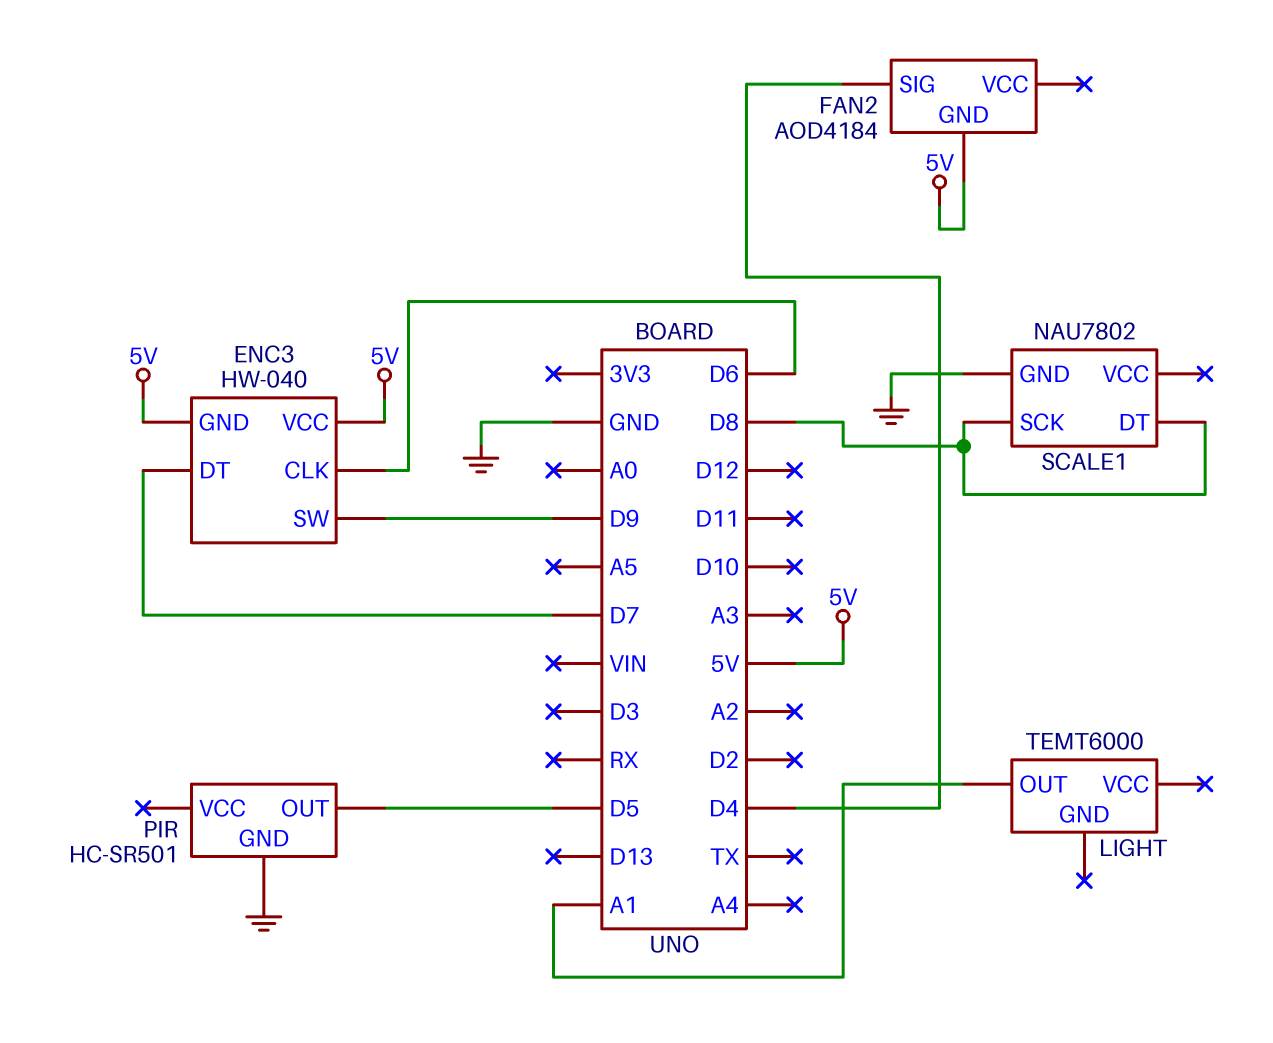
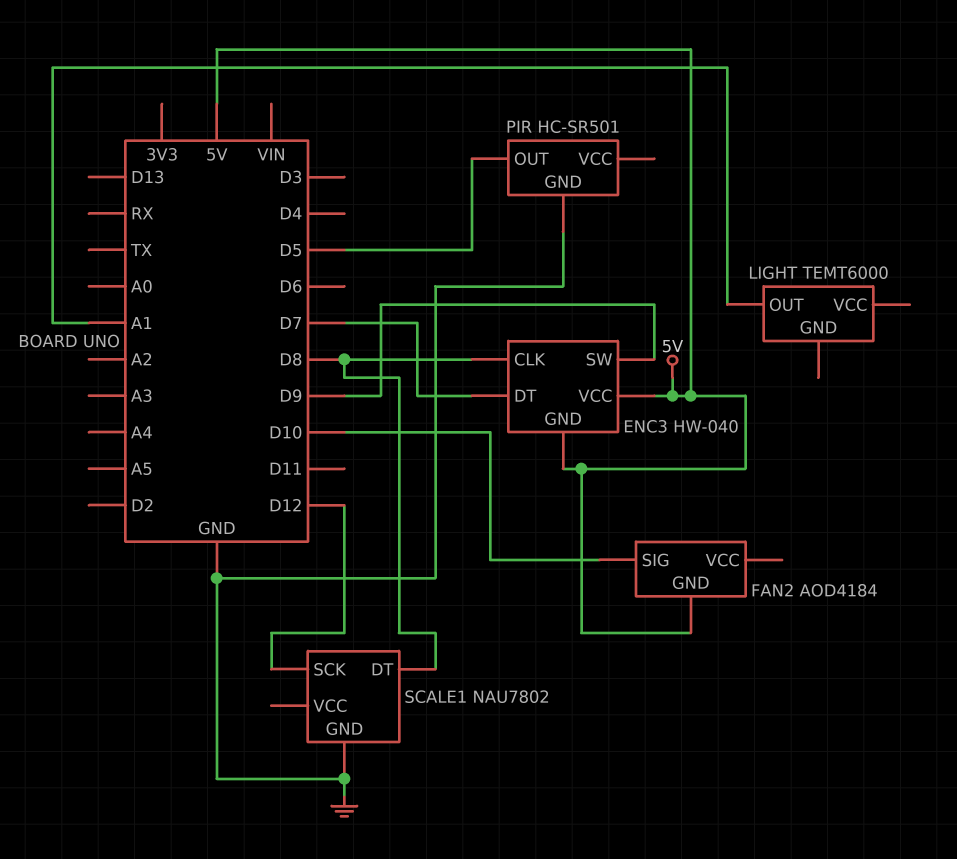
ENC3 pin CLK: D6 -> D8
FAN2 pin SIG: D4 -> D10
SCALE1 pin SCK: D8 -> D12

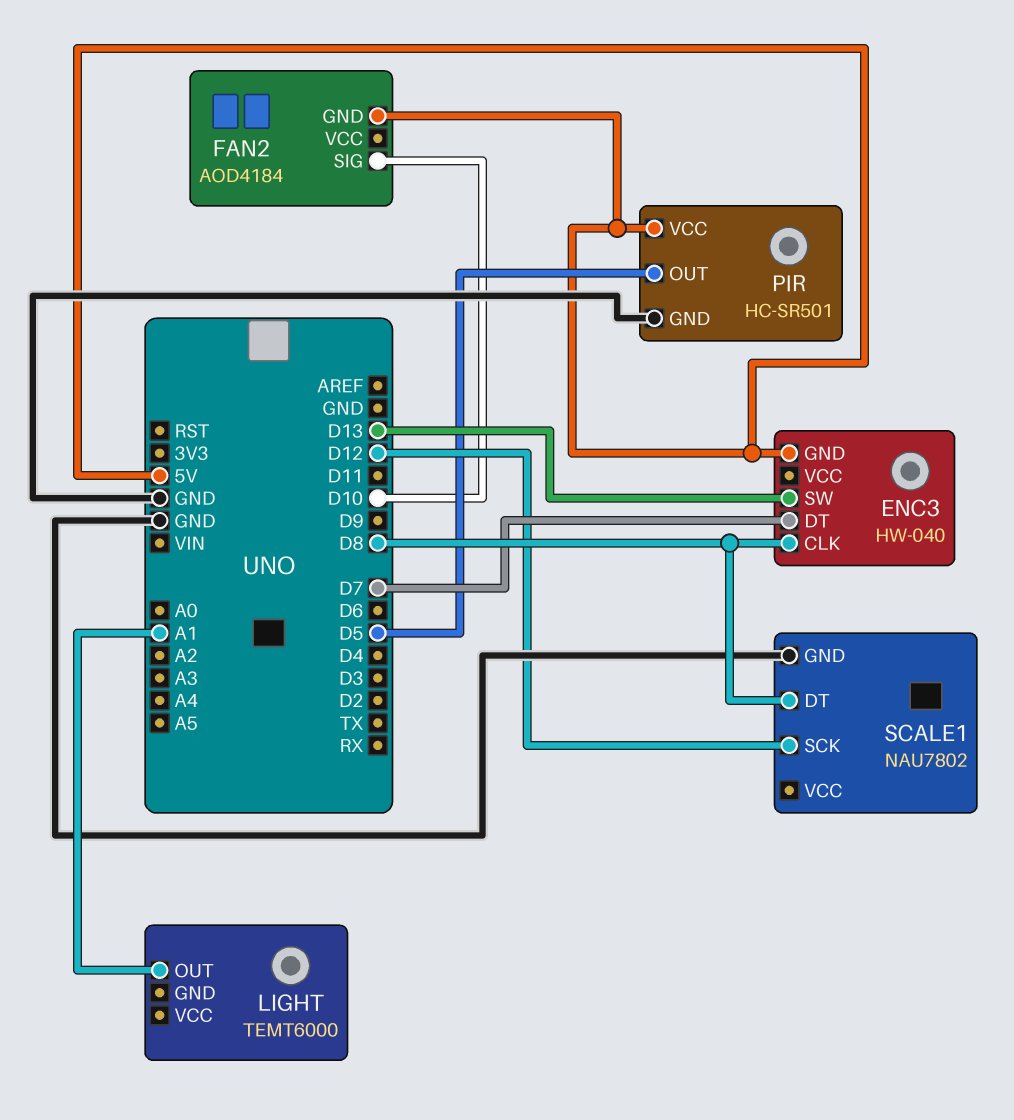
ENC3 pin SW: D9 -> D13
ENC3 pin VCC: 5V -> none
PIR pin VCC: none -> 5V

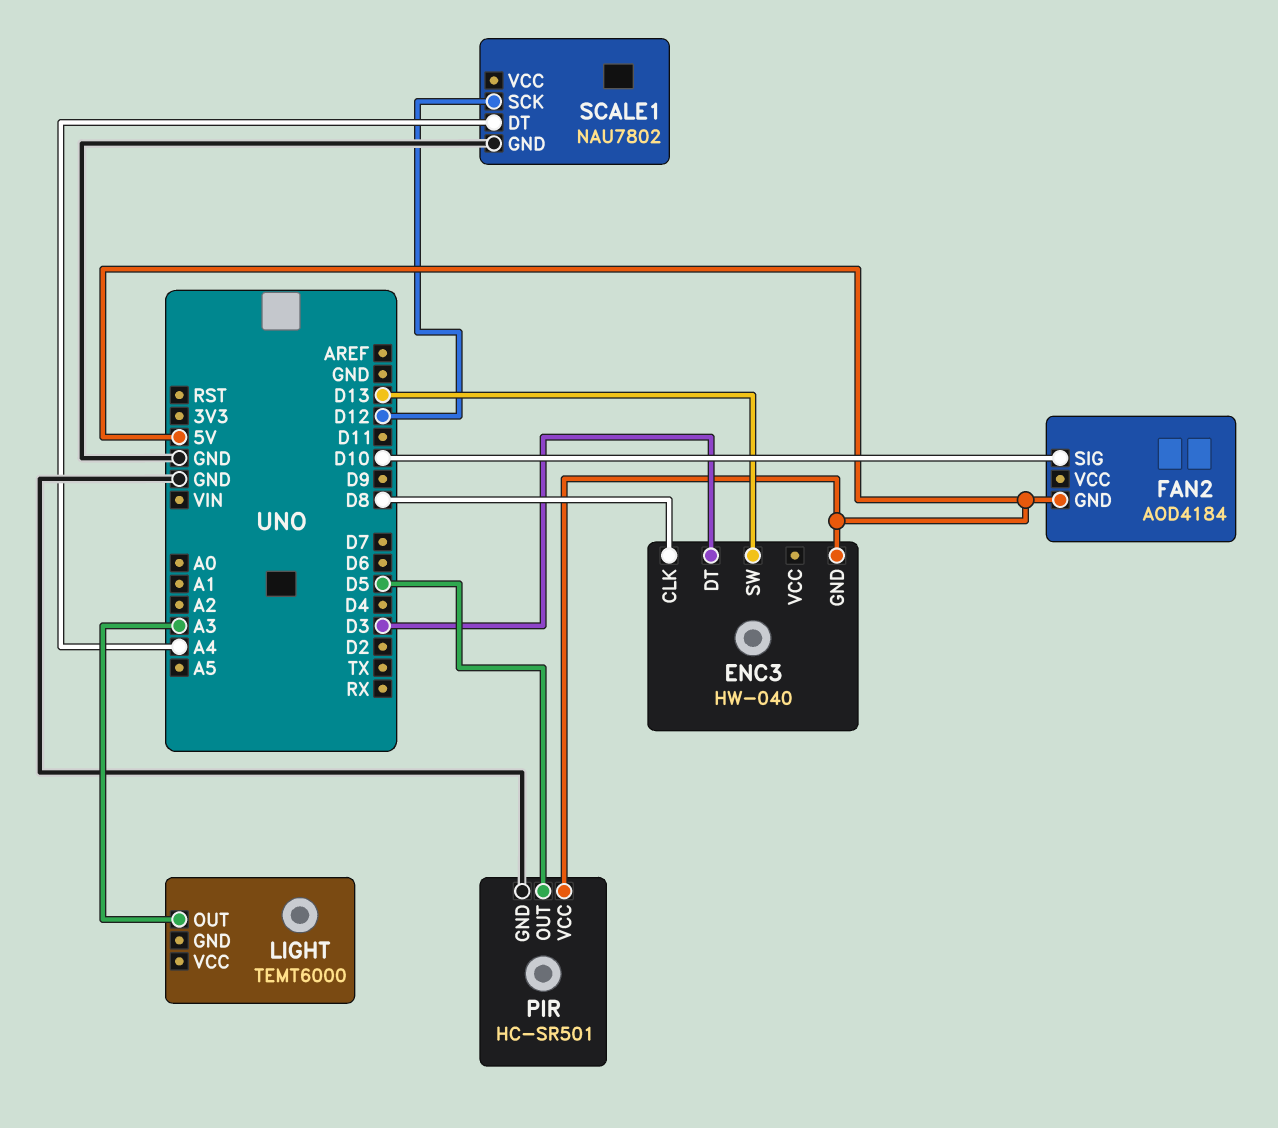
ENC3 pin DT: D7 -> D3
LIGHT pin OUT: A1 -> A3
SCALE1 pin DT: D8 -> A4

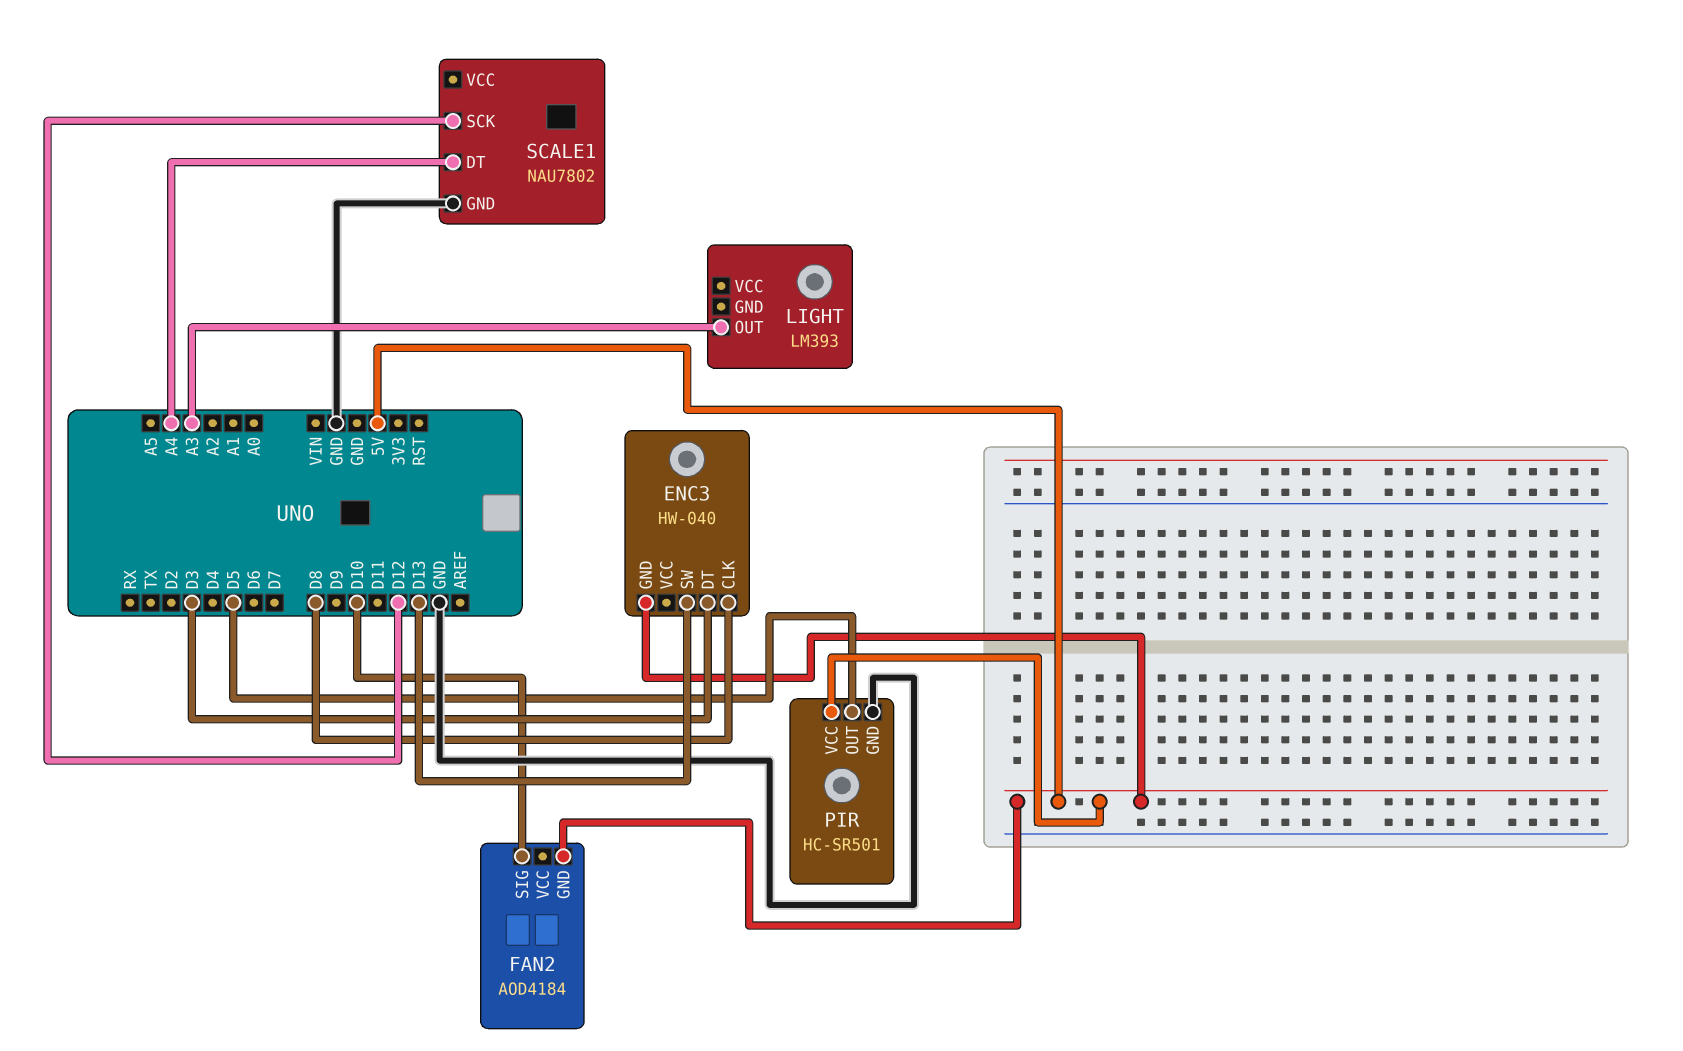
LIGHT: TEMT6000 -> LM393

